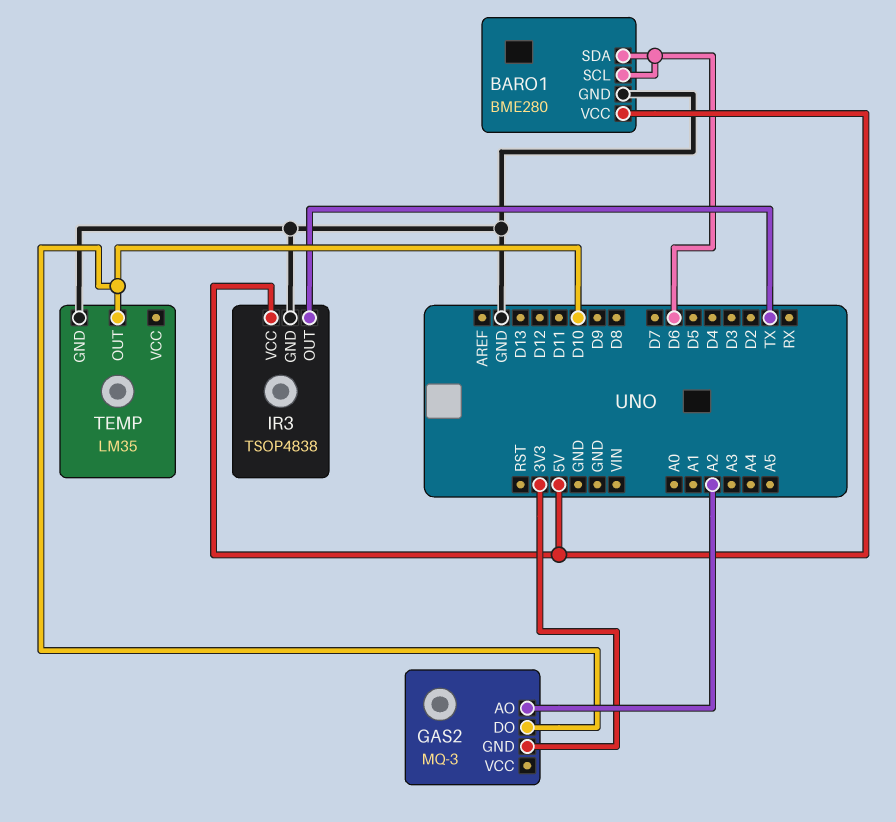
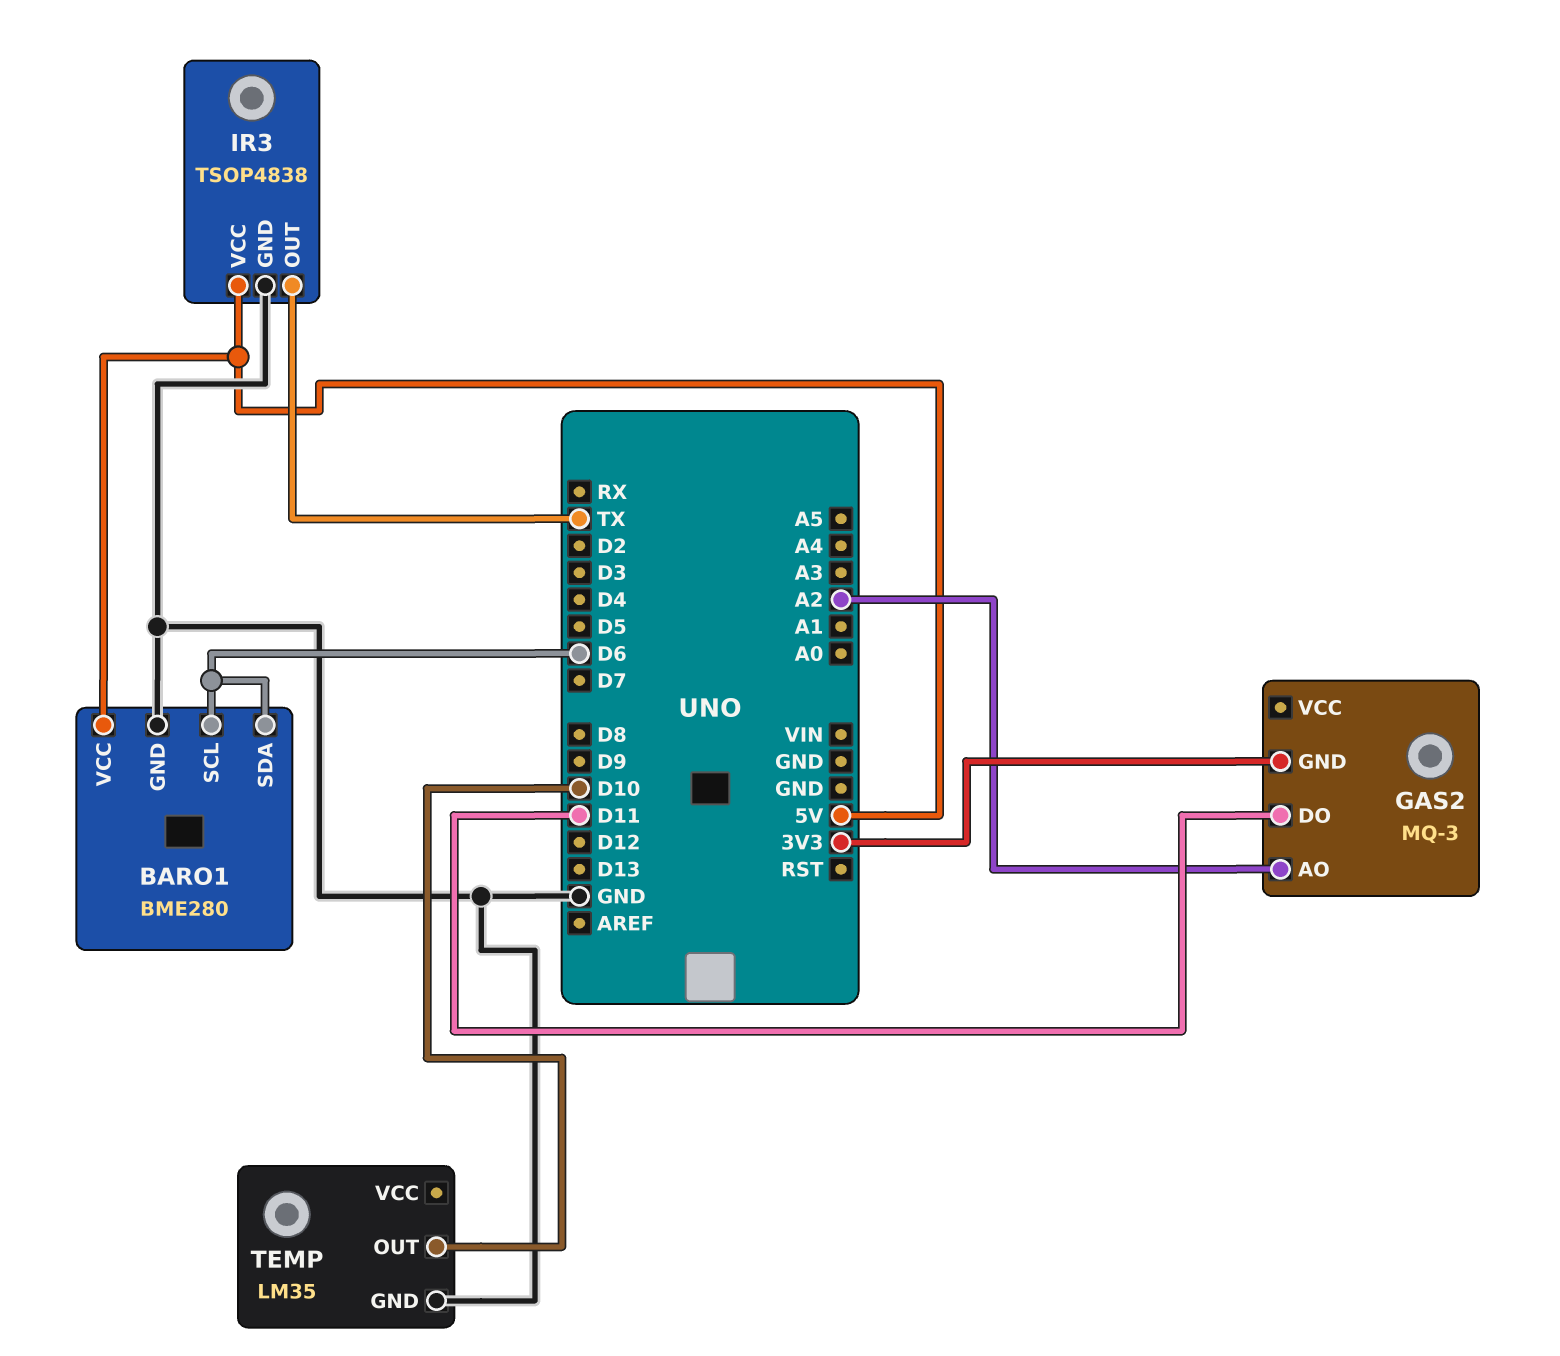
GAS2 pin DO: D10 -> D11

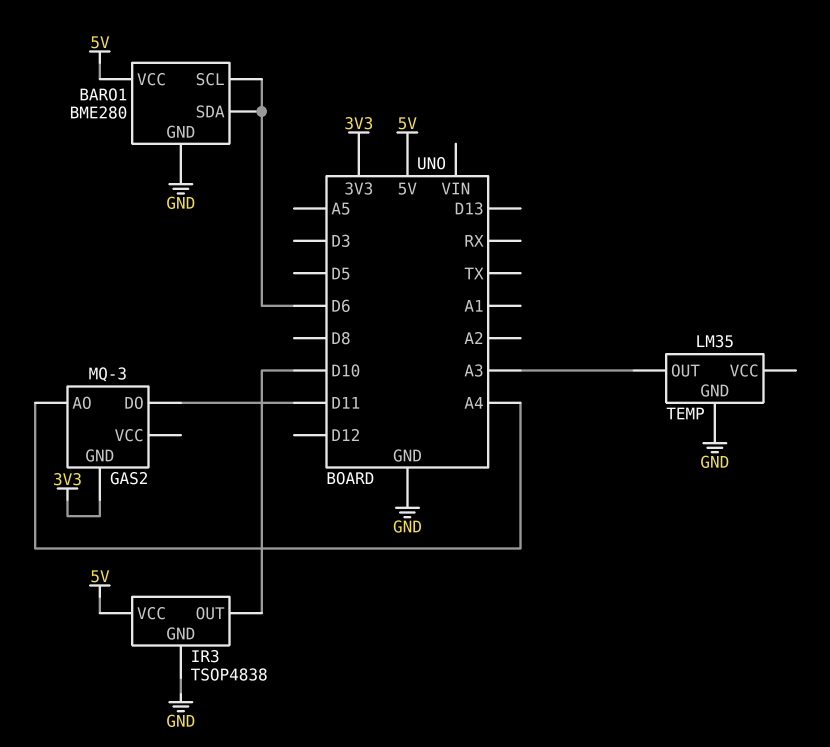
GAS2 pin AO: A2 -> A4
IR3 pin OUT: TX -> D10
TEMP pin OUT: D10 -> A3

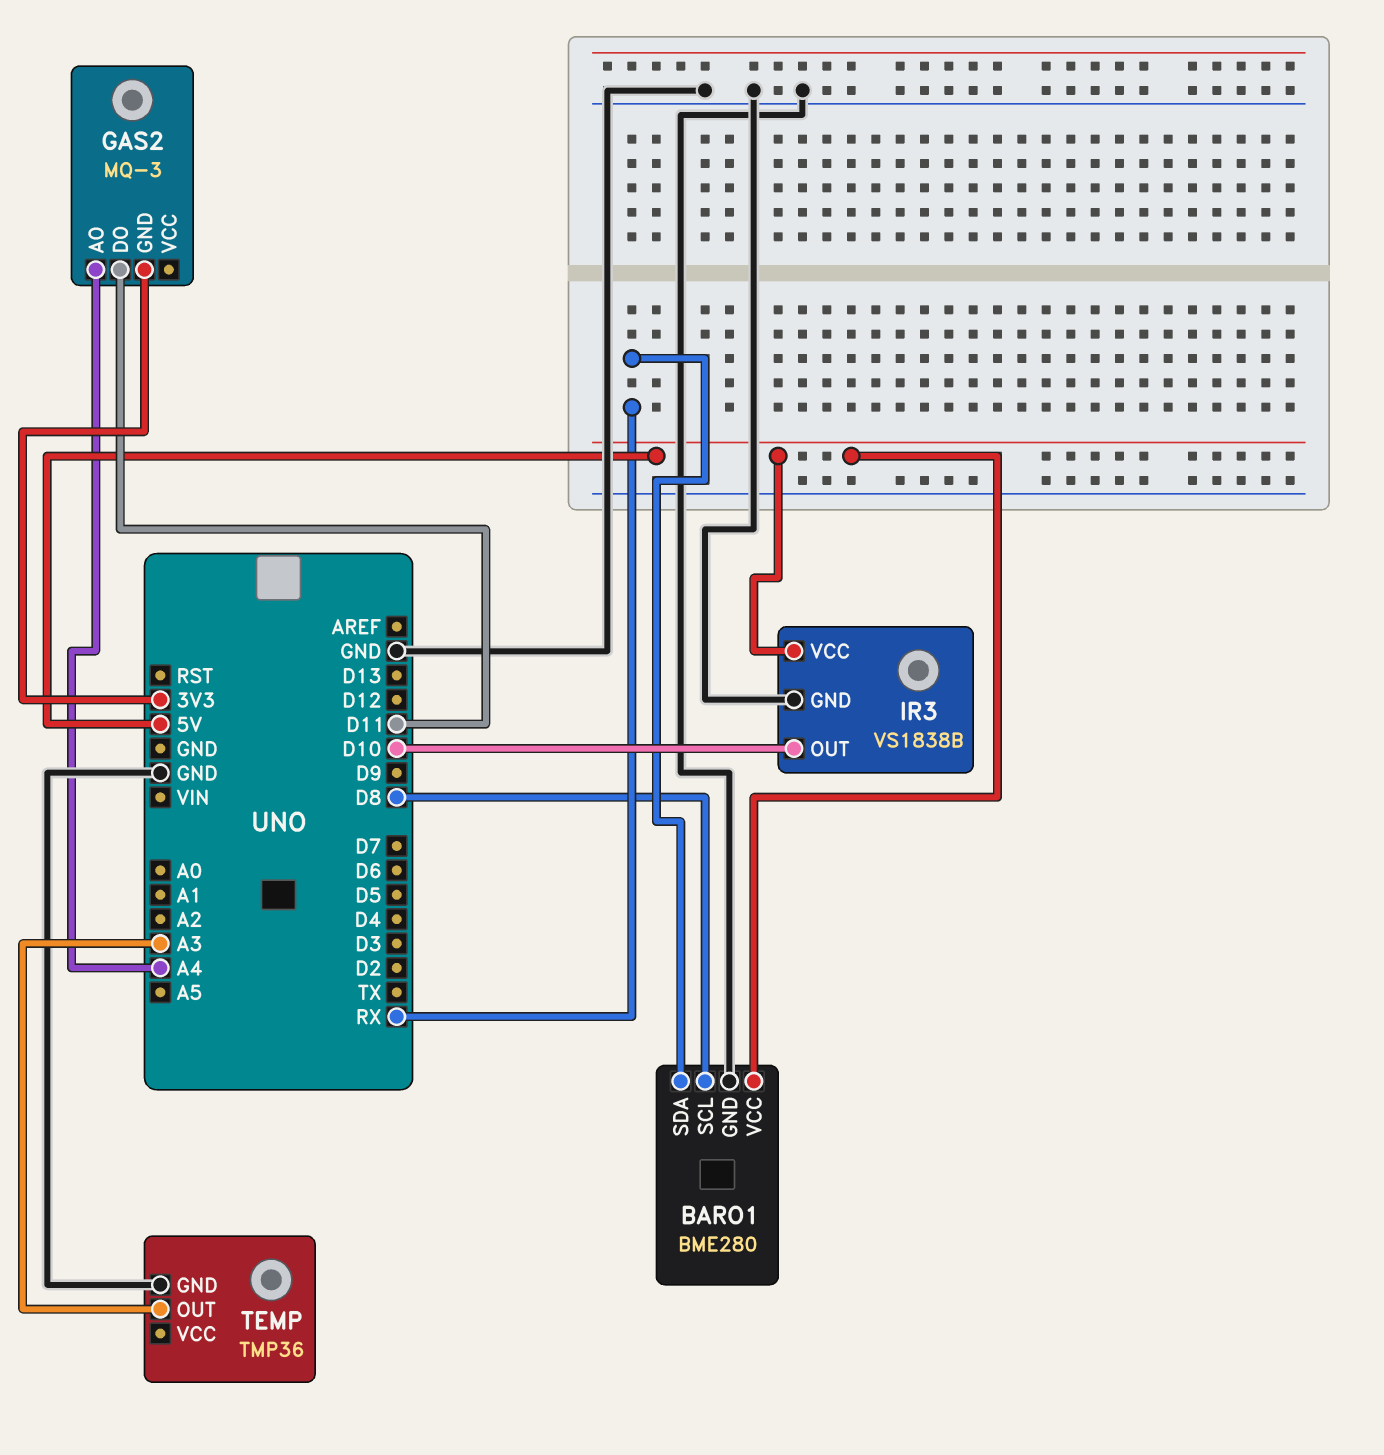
BARO1 pin SCL: D6 -> D8
BARO1 pin SDA: D6 -> RX
IR3: TSOP4838 -> VS1838B
TEMP: LM35 -> TMP36

